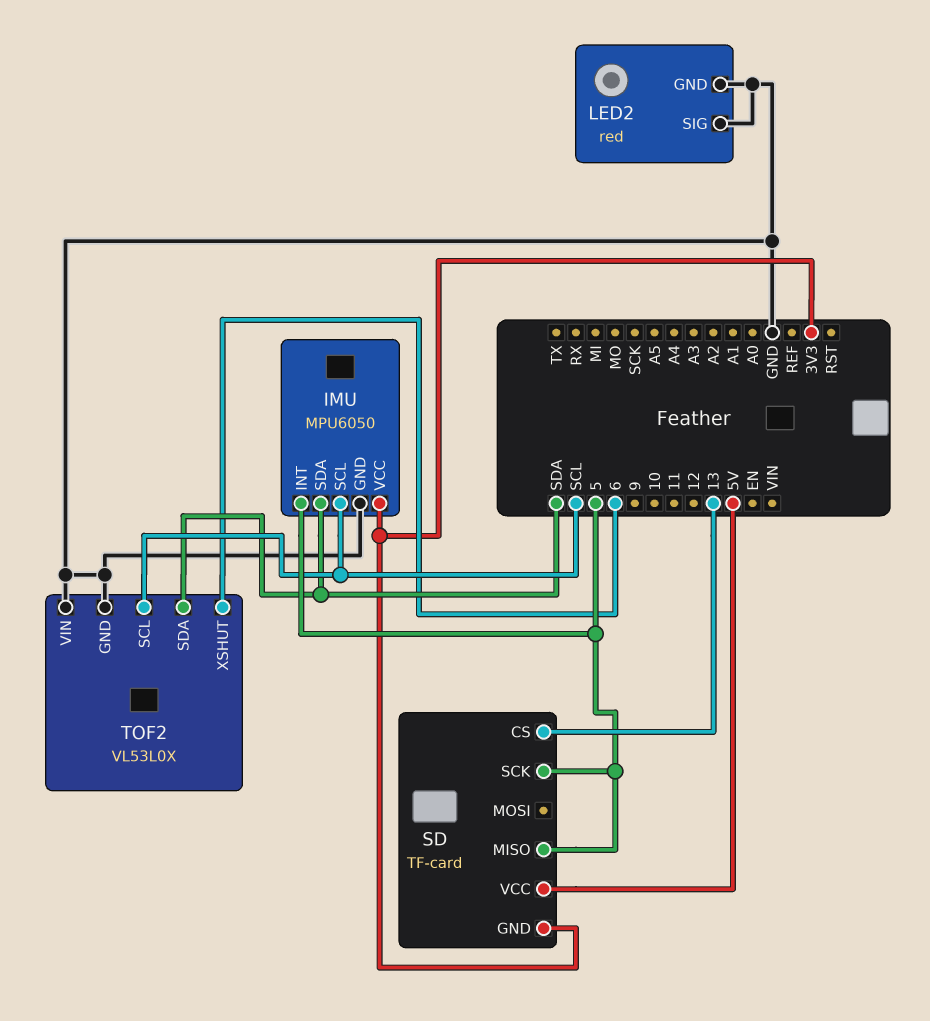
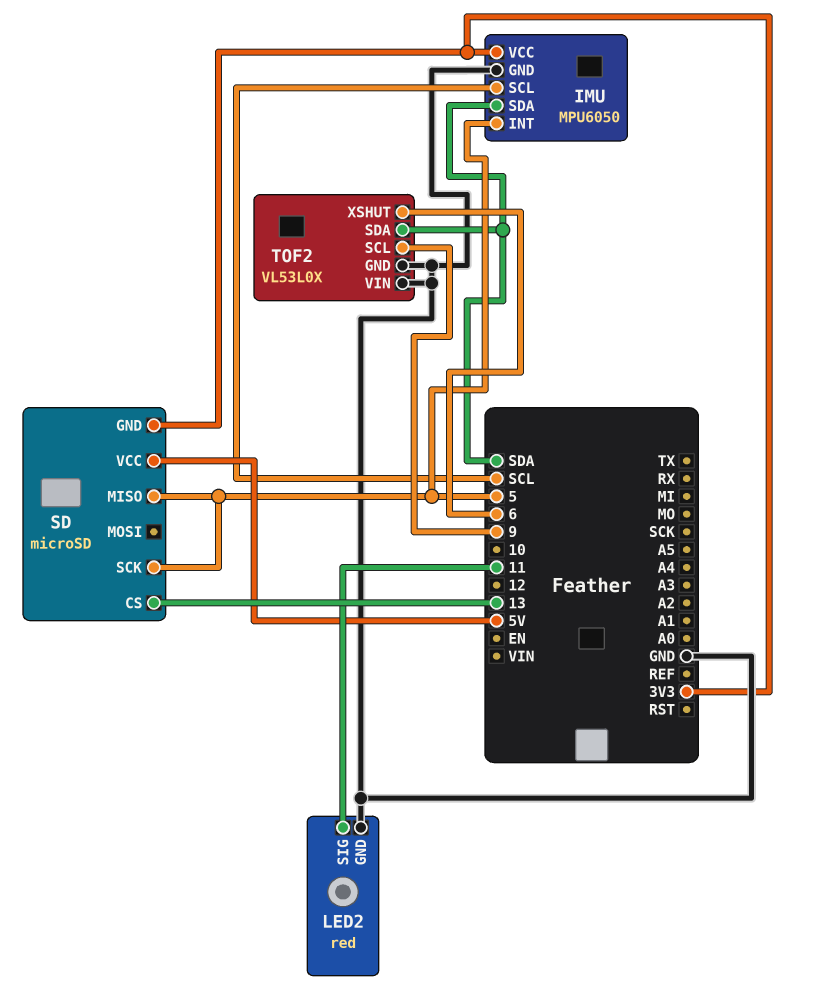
LED2 pin SIG: GND -> 11
SD: TF-card -> microSD
TOF2 pin SCL: SCL -> 9

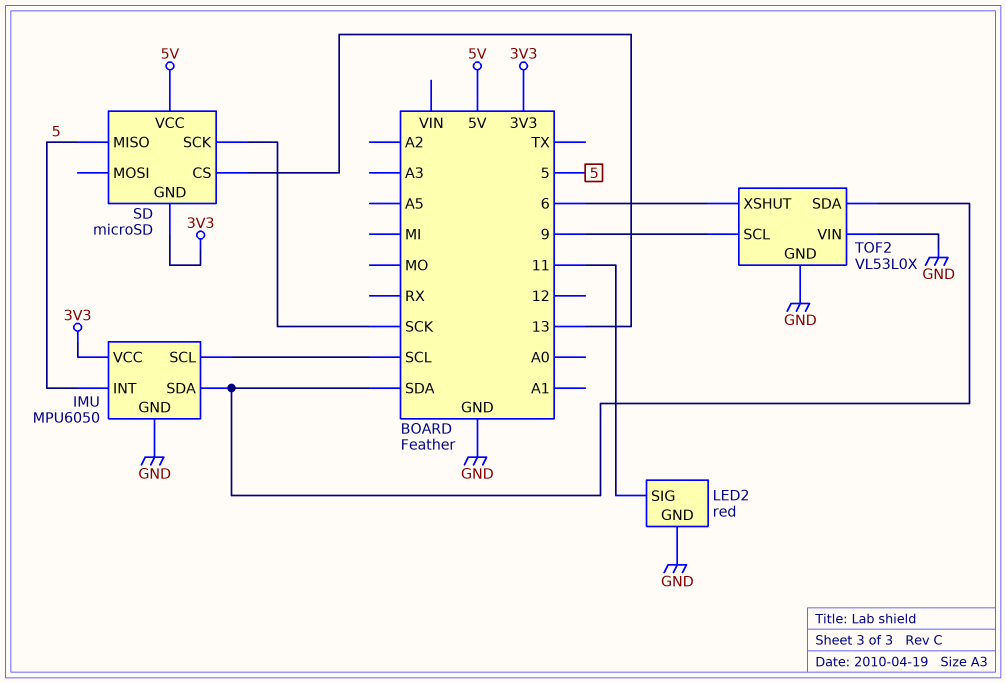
SD pin SCK: 5 -> SCK

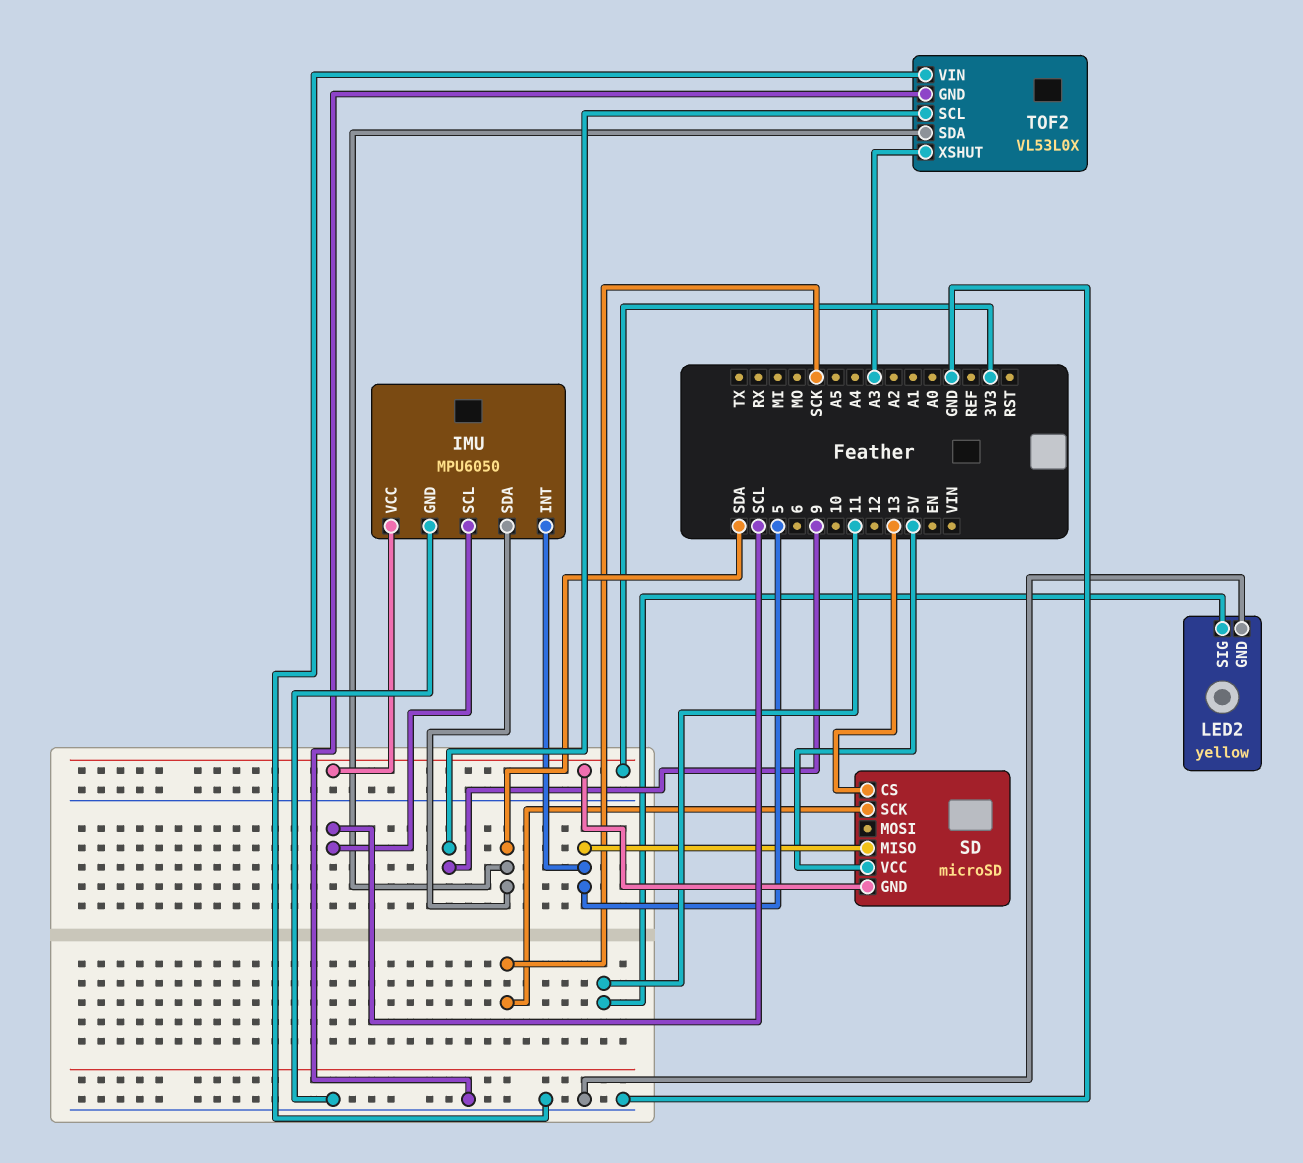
LED2: red -> yellow
TOF2 pin XSHUT: 6 -> A3

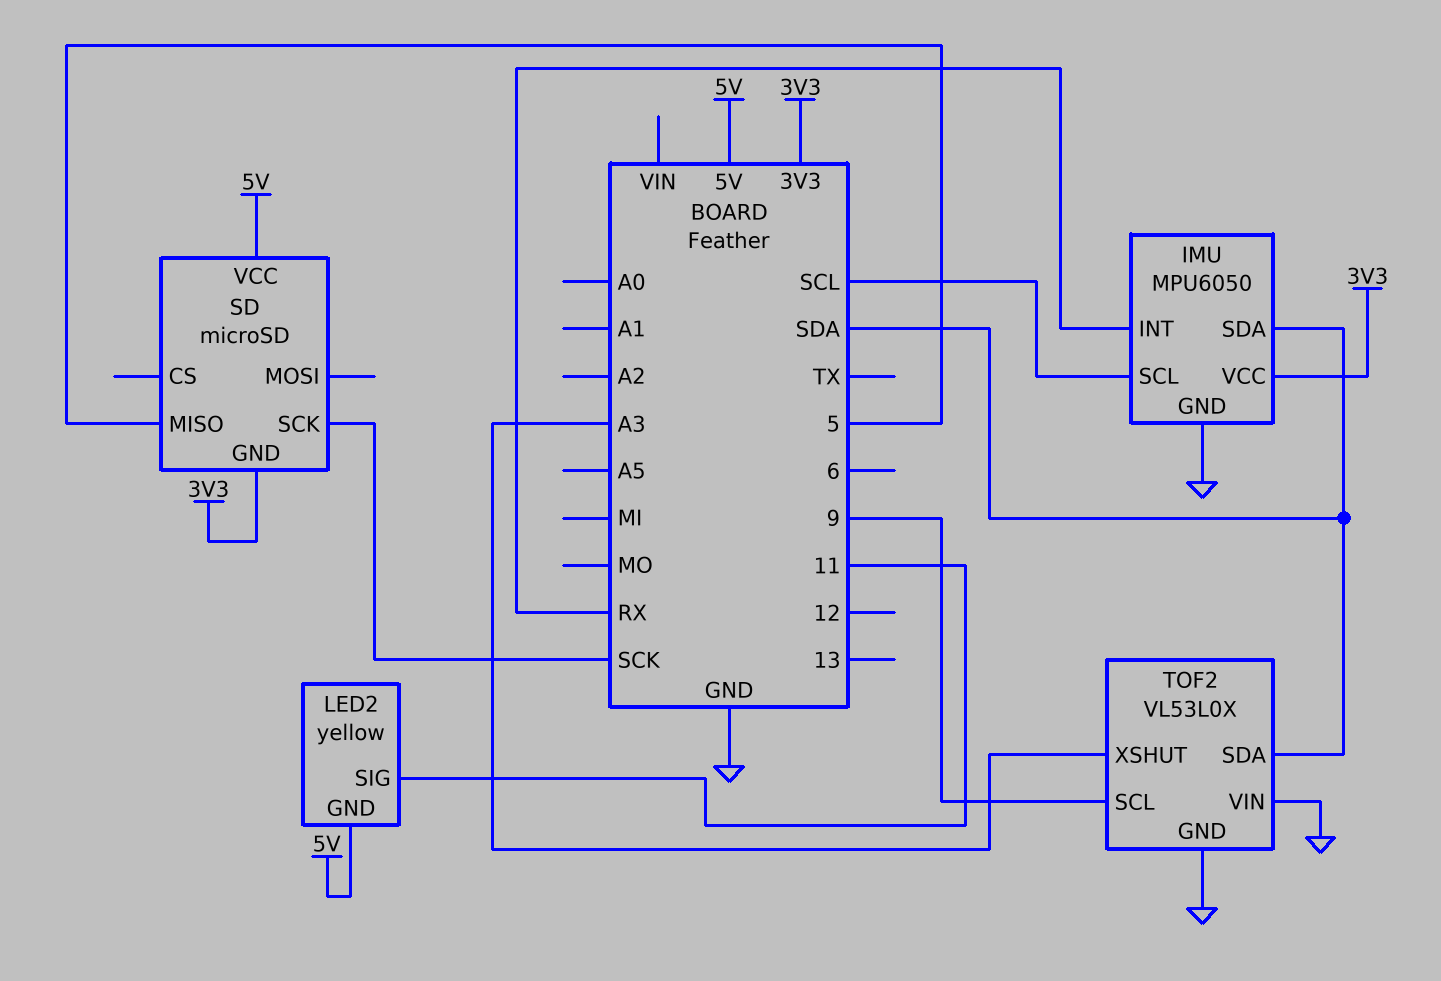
IMU pin INT: 5 -> RX
LED2 pin GND: GND -> 5V
SD pin CS: 13 -> none

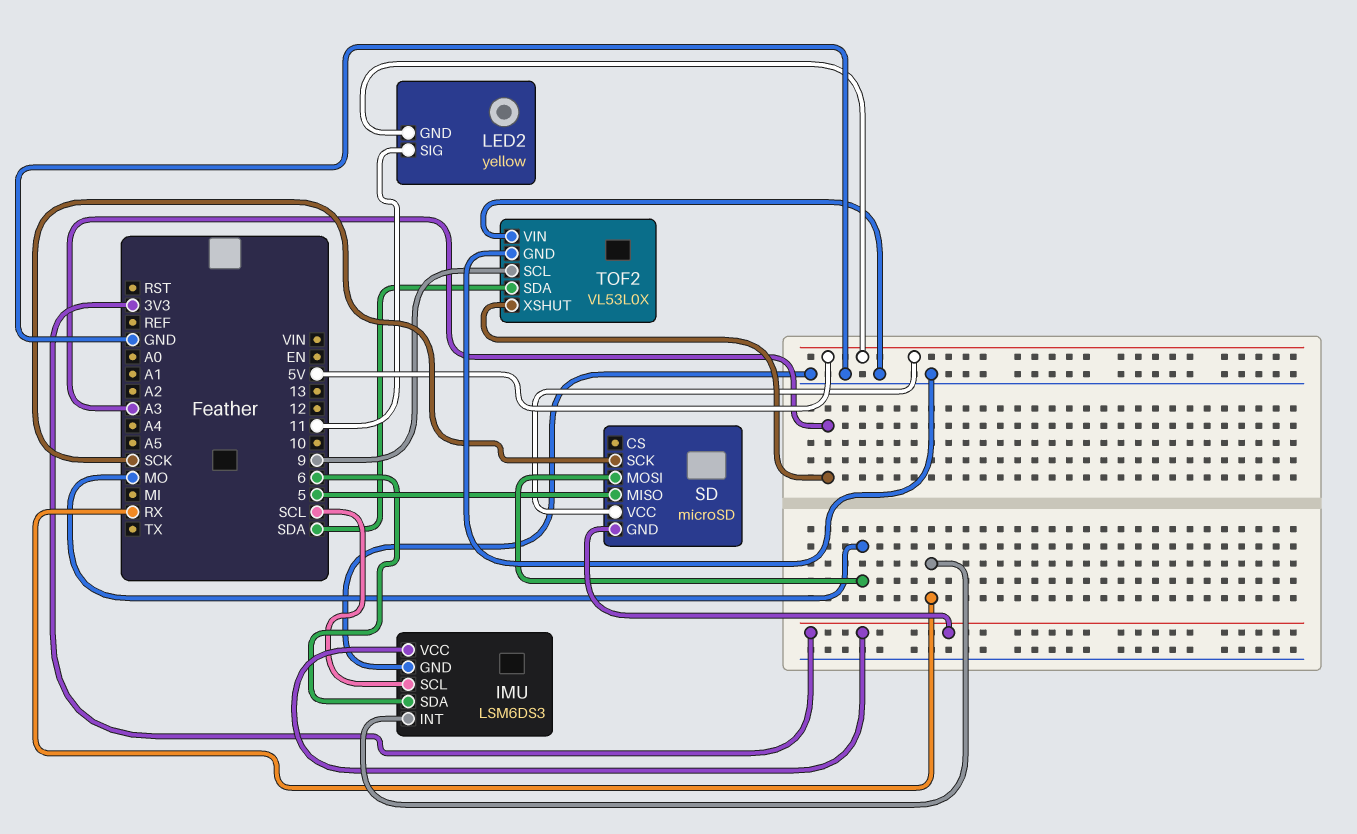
IMU: MPU6050 -> LSM6DS3
IMU pin SDA: SDA -> 6
SD pin MOSI: none -> MO

